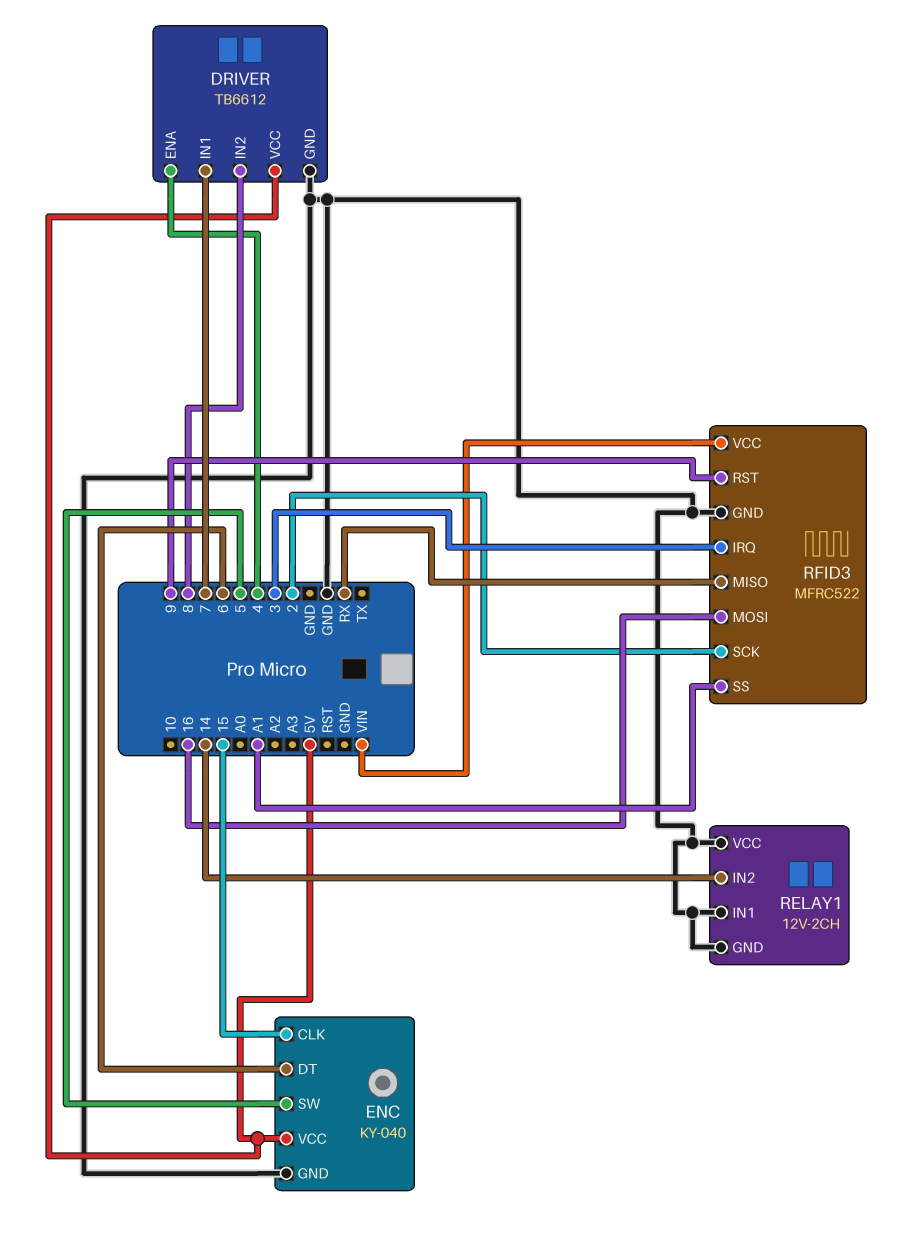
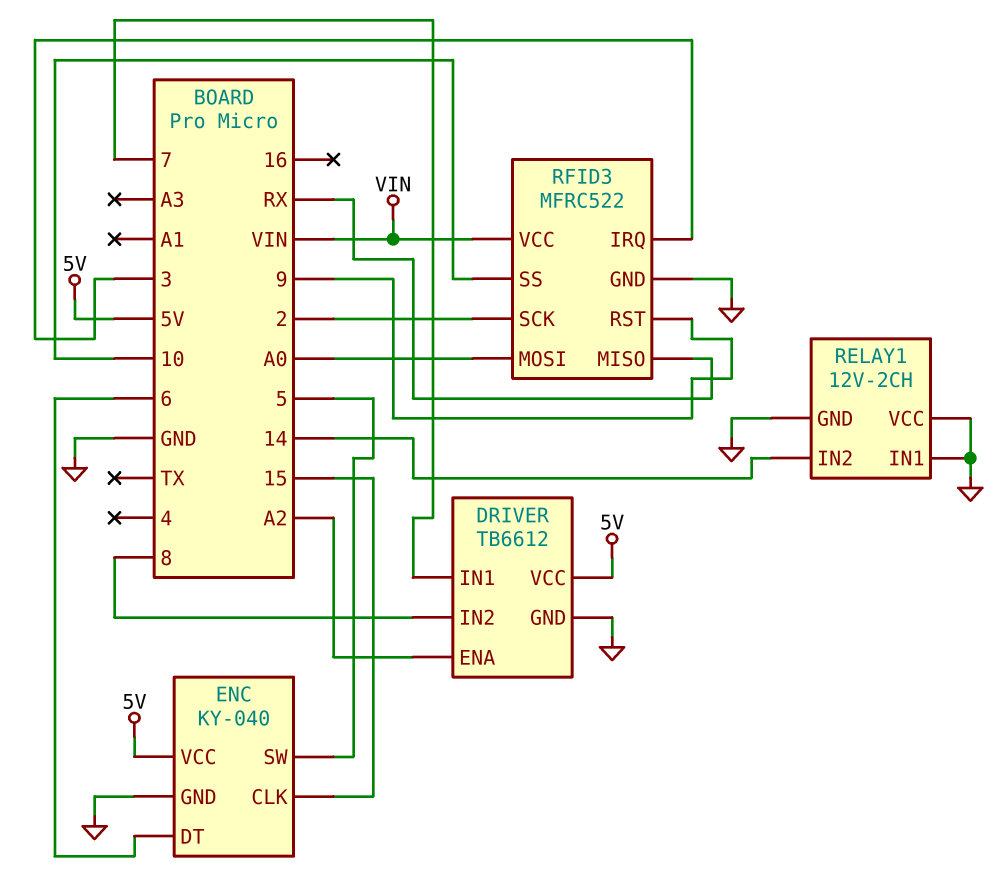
DRIVER pin ENA: 4 -> A2
RFID3 pin MOSI: 16 -> A0
RFID3 pin SS: A1 -> 10

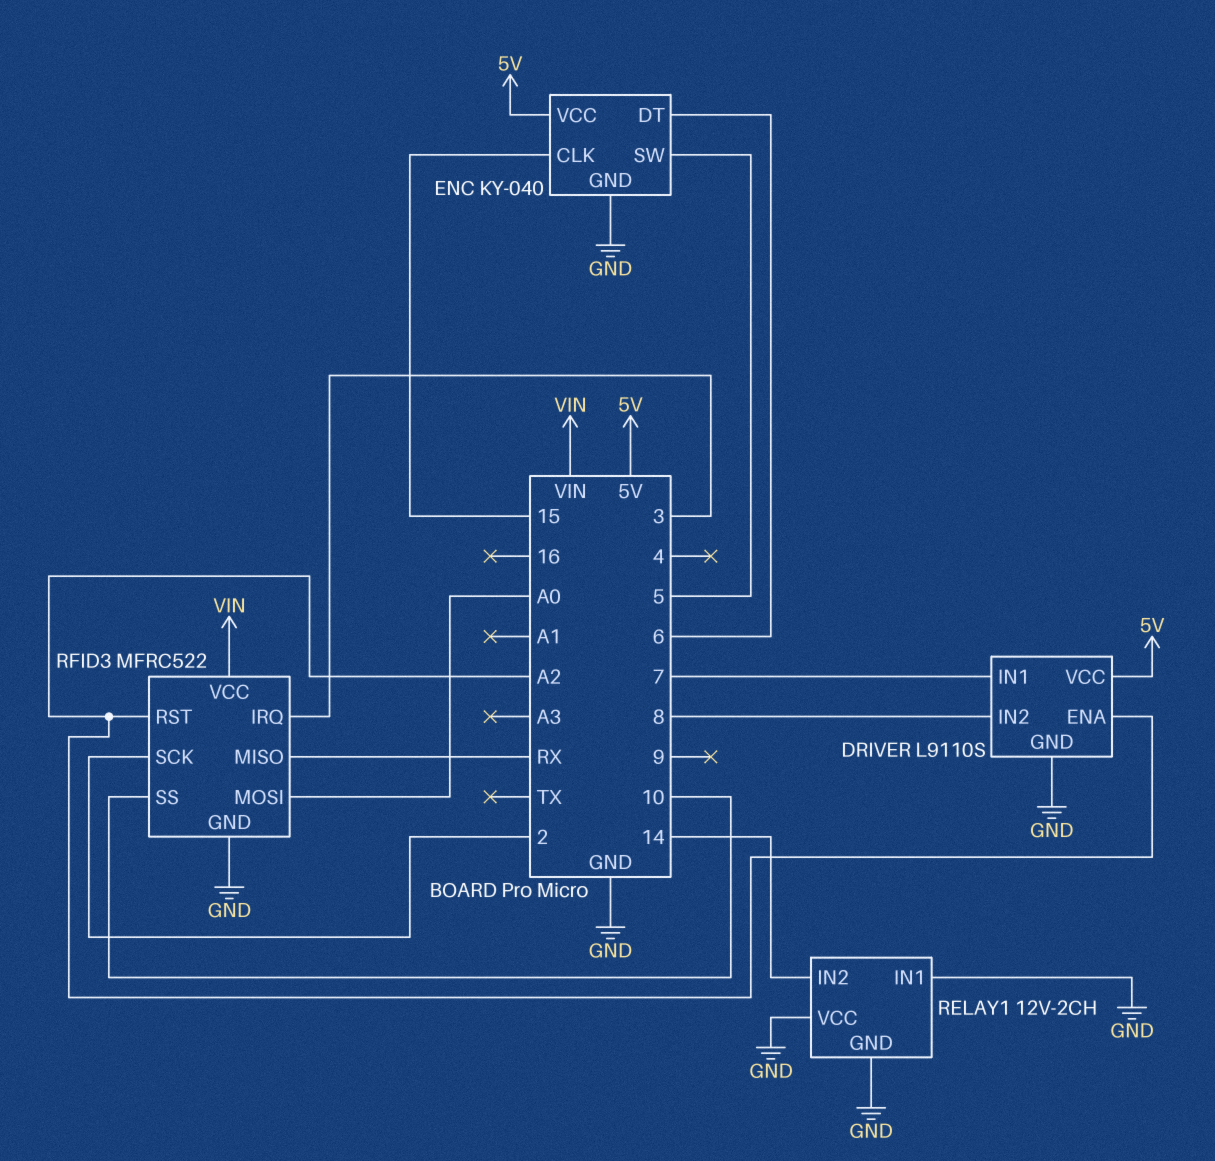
DRIVER: TB6612 -> L9110S
RFID3 pin RST: 9 -> A2

